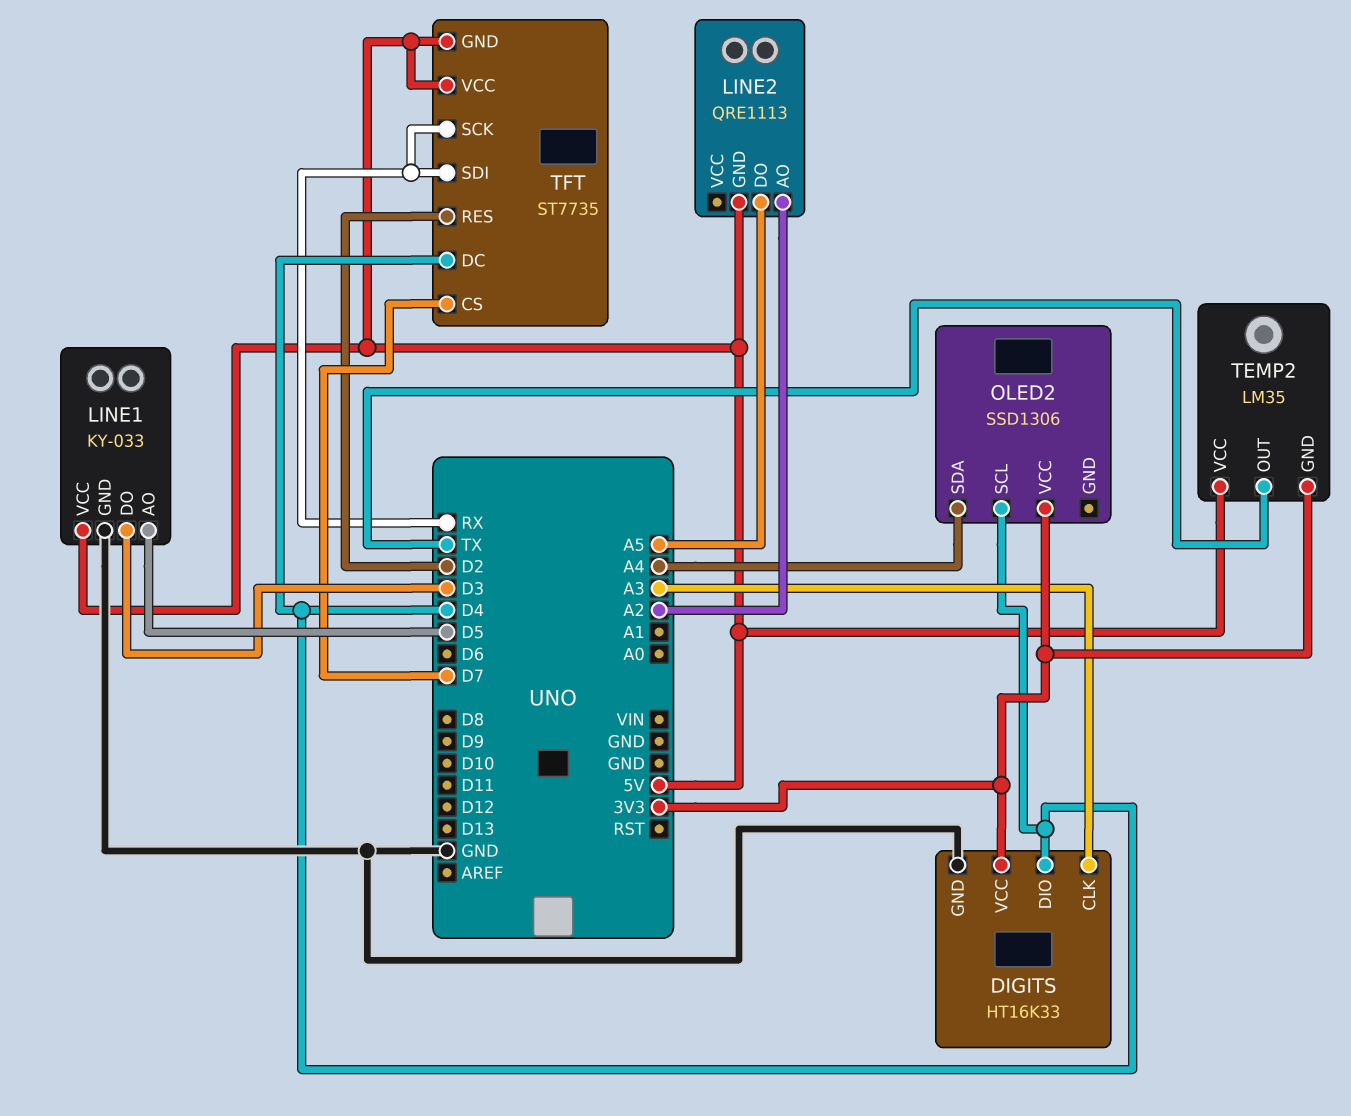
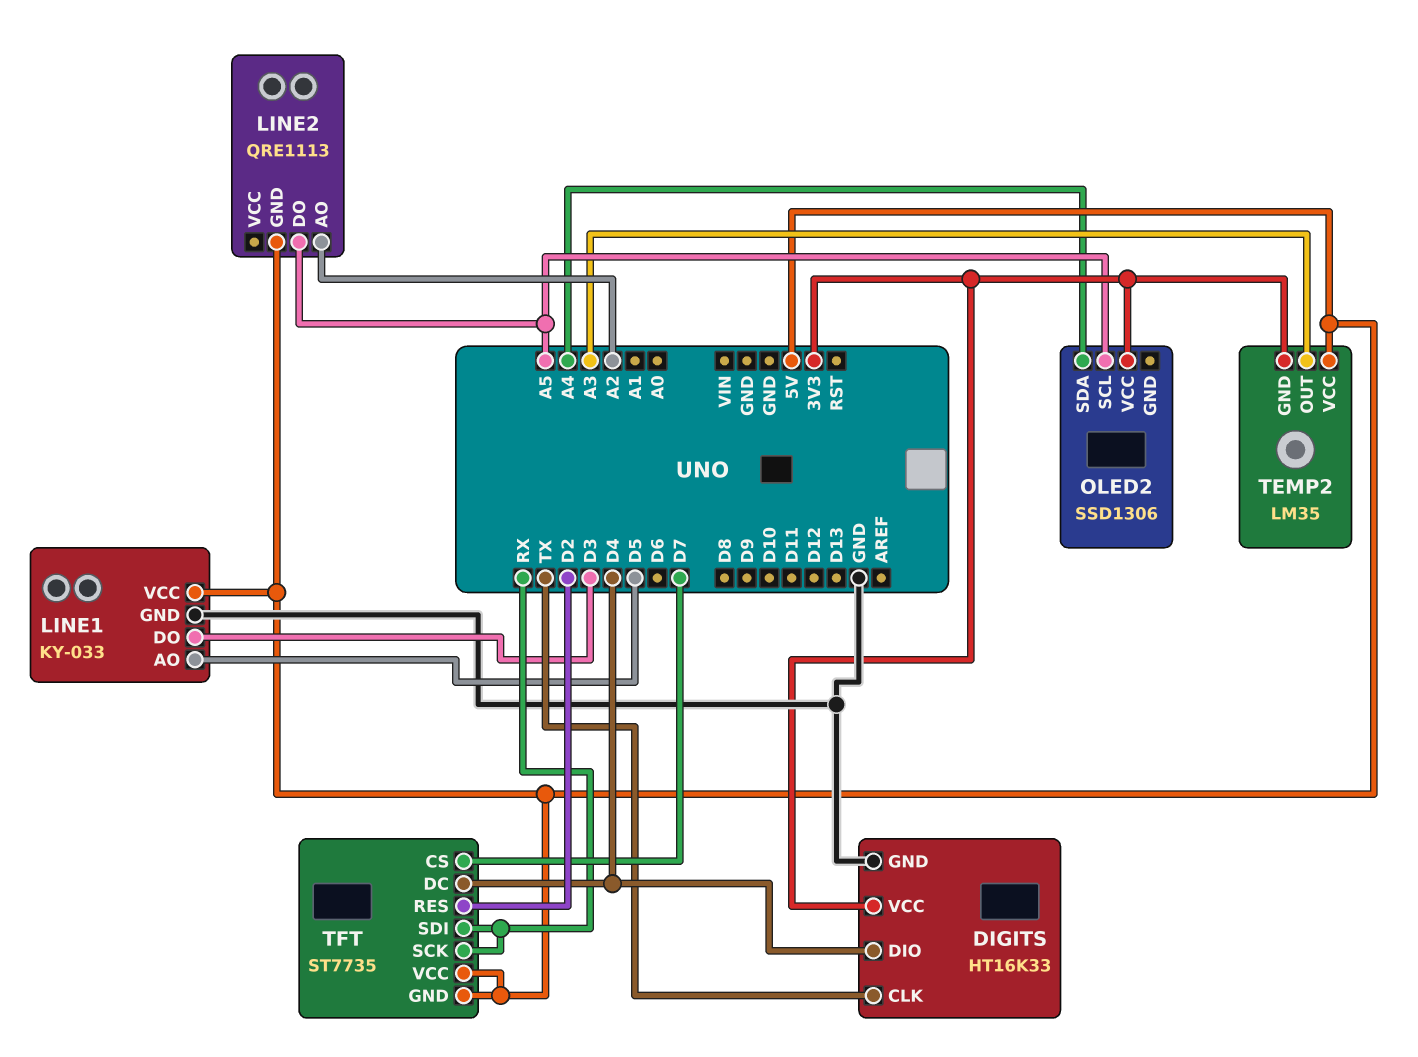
DIGITS pin CLK: A3 -> TX
OLED2 pin SCL: D4 -> A5
TEMP2 pin OUT: TX -> A3

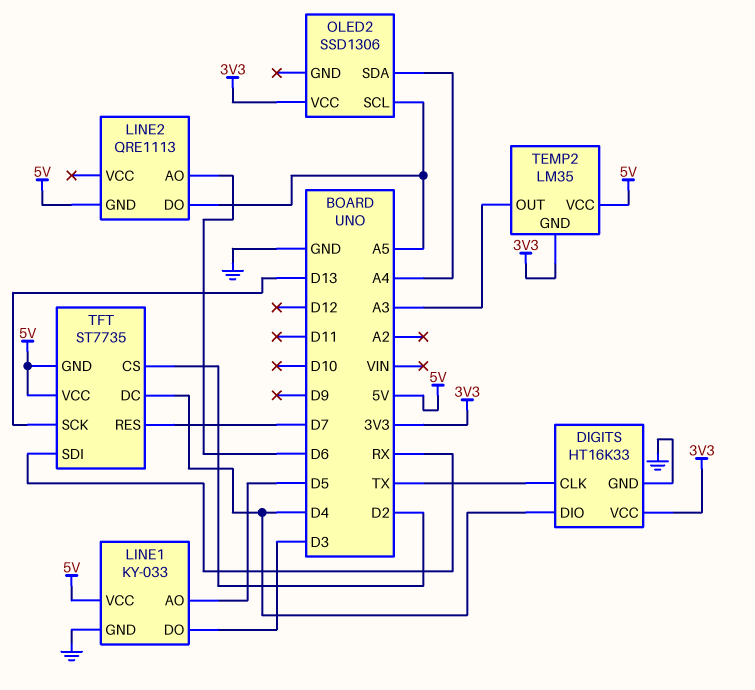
LINE2 pin AO: A2 -> D6
TFT pin CS: D7 -> D2
TFT pin RES: D2 -> D7
TFT pin SCK: RX -> D13

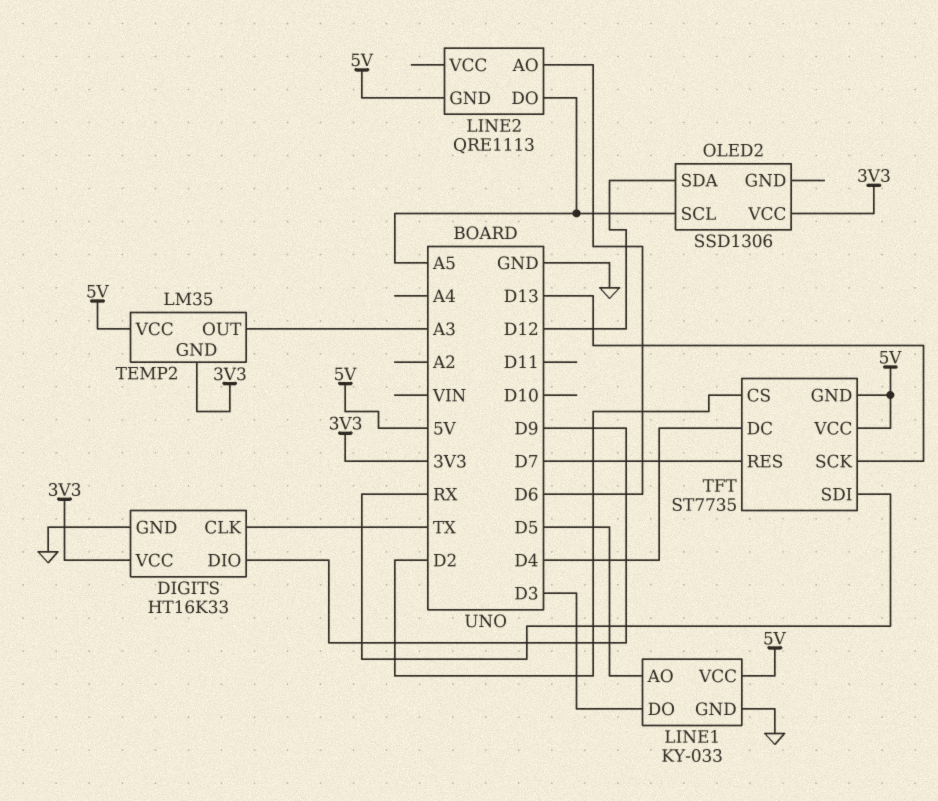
DIGITS pin DIO: D4 -> D9
OLED2 pin SDA: A4 -> D12

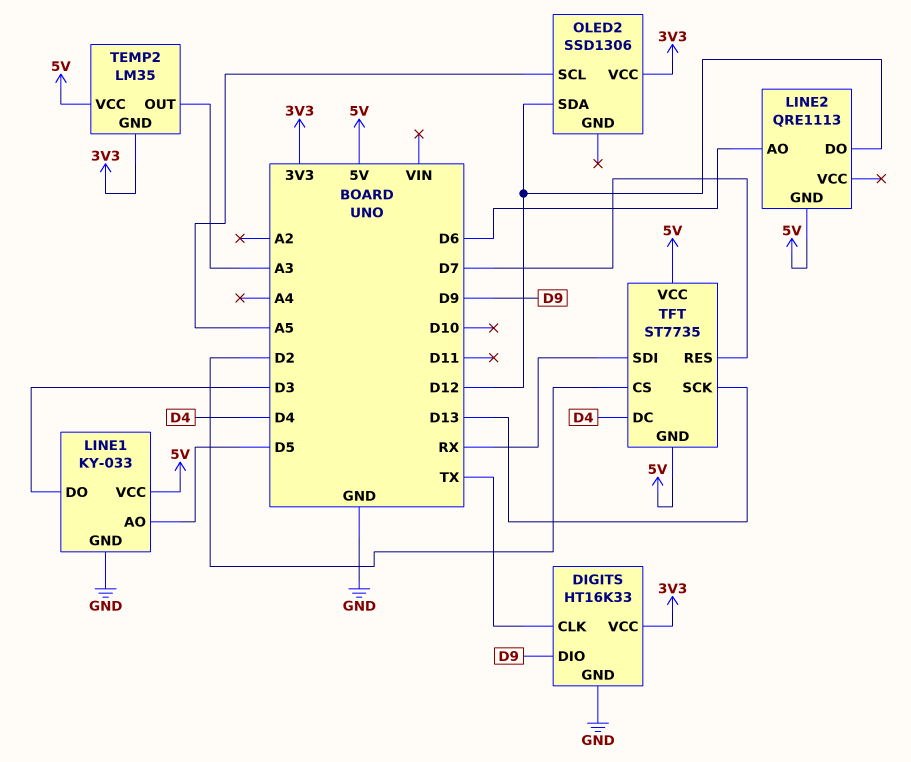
LINE2 pin DO: A5 -> D12

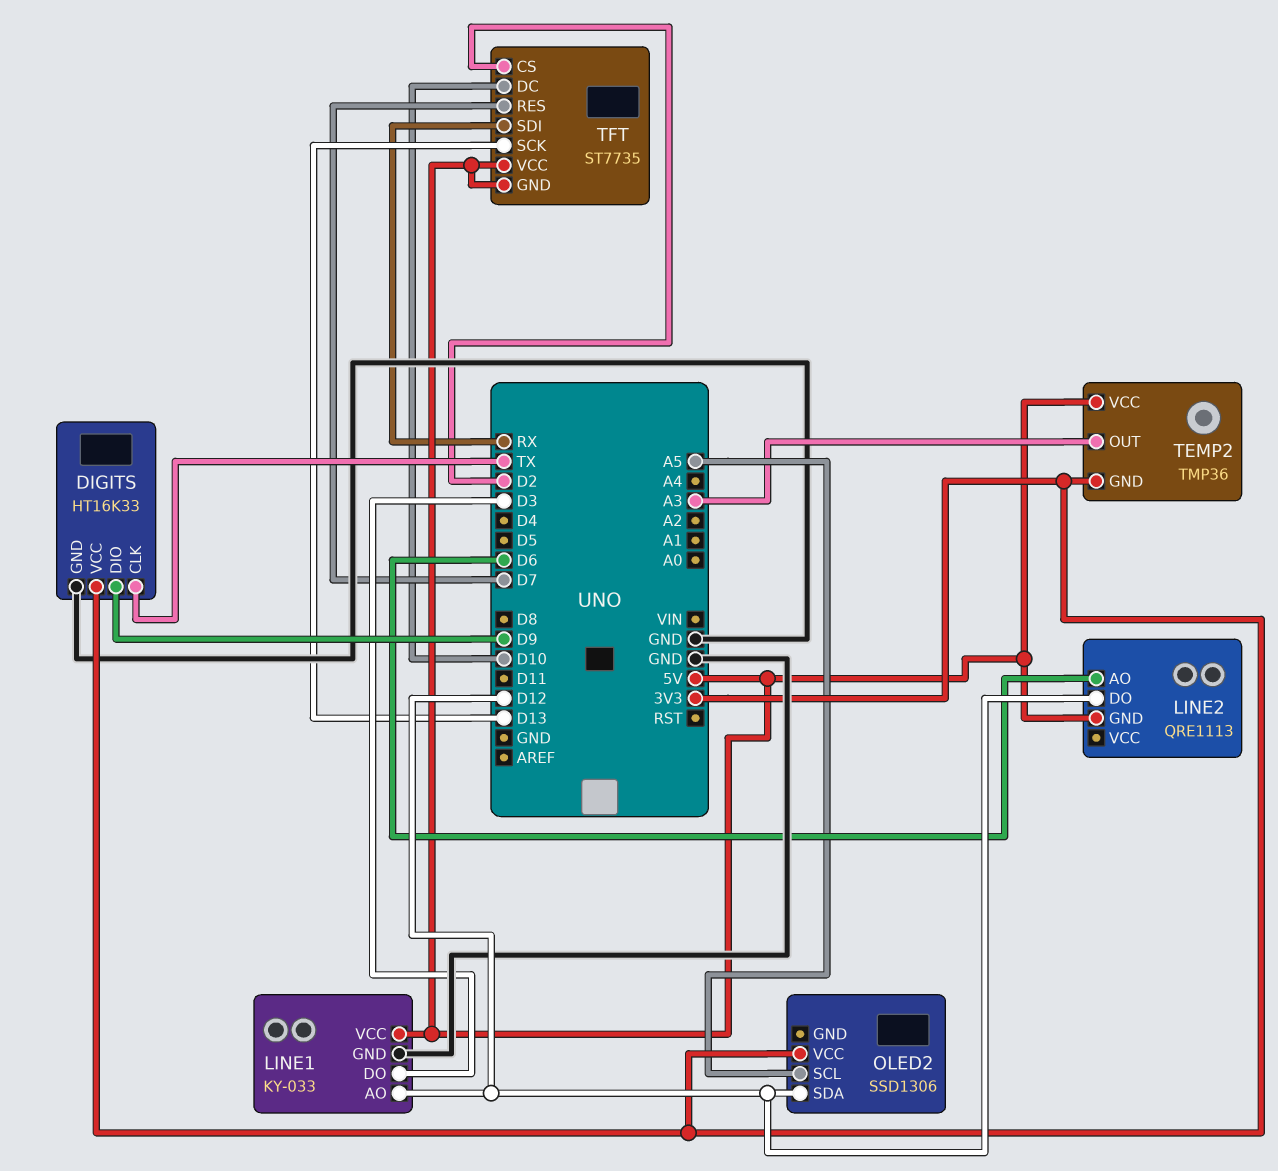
LINE1 pin AO: D5 -> D12
TEMP2: LM35 -> TMP36
TFT pin DC: D4 -> D10

